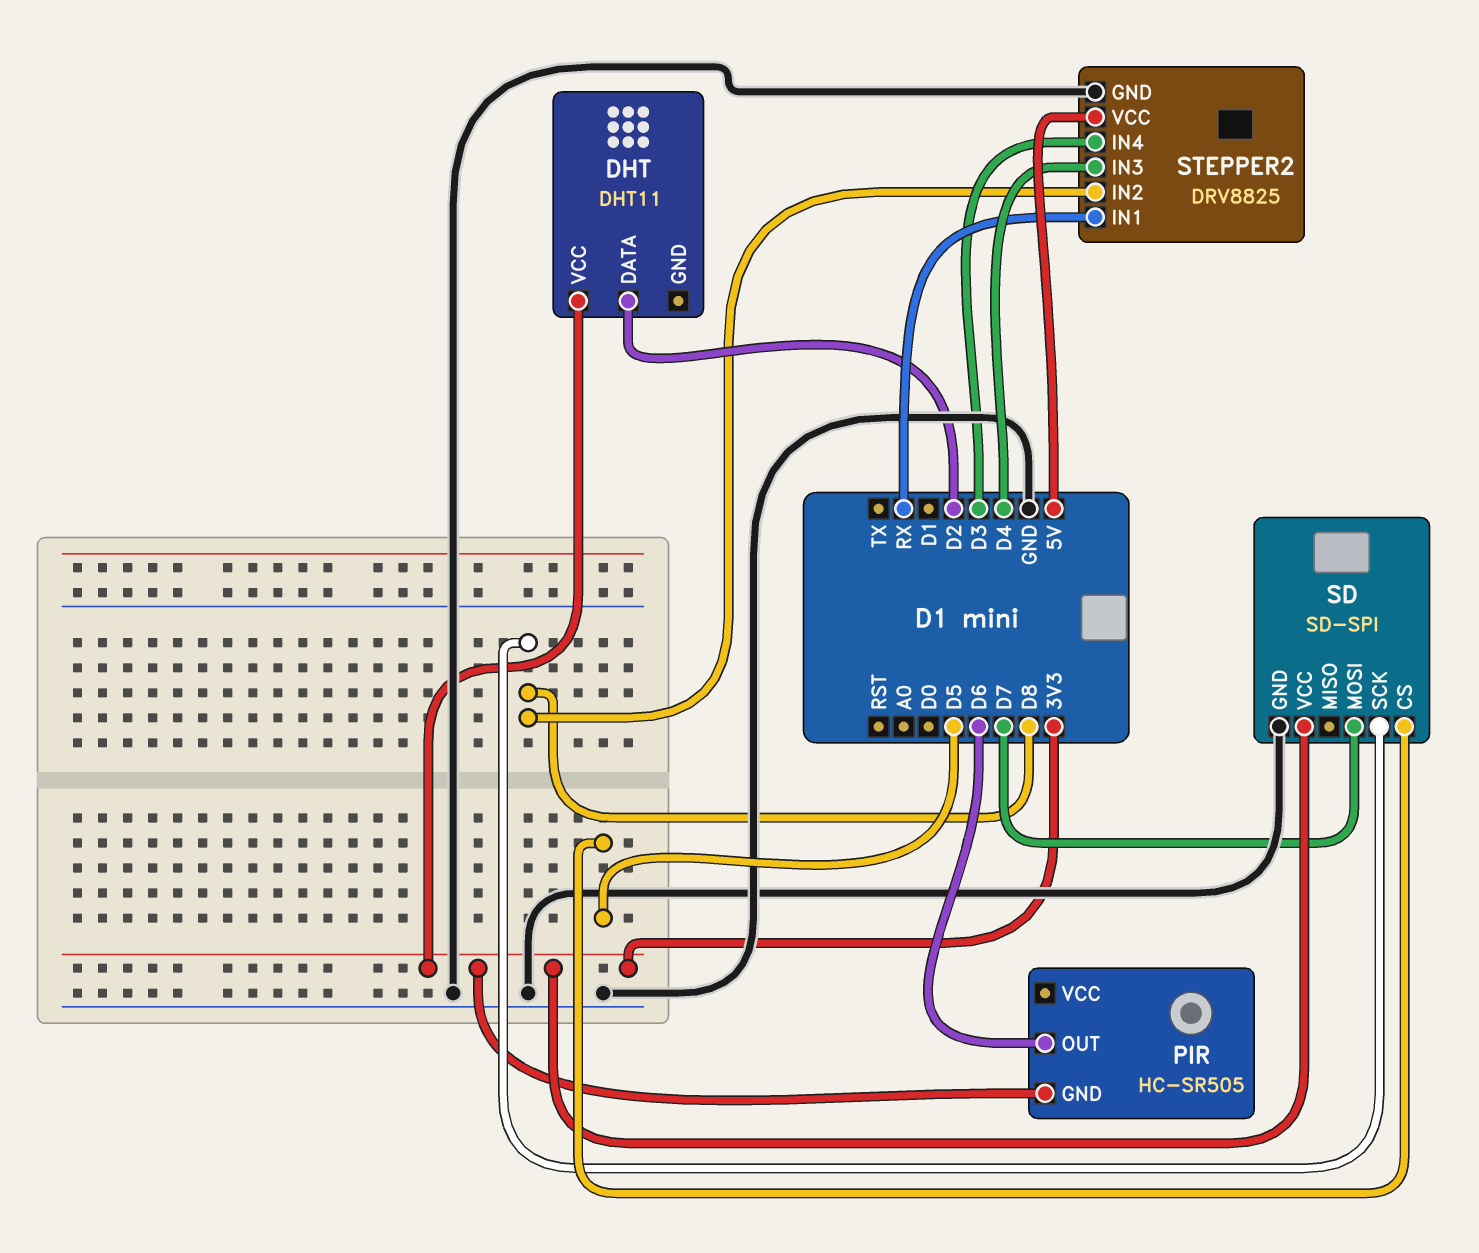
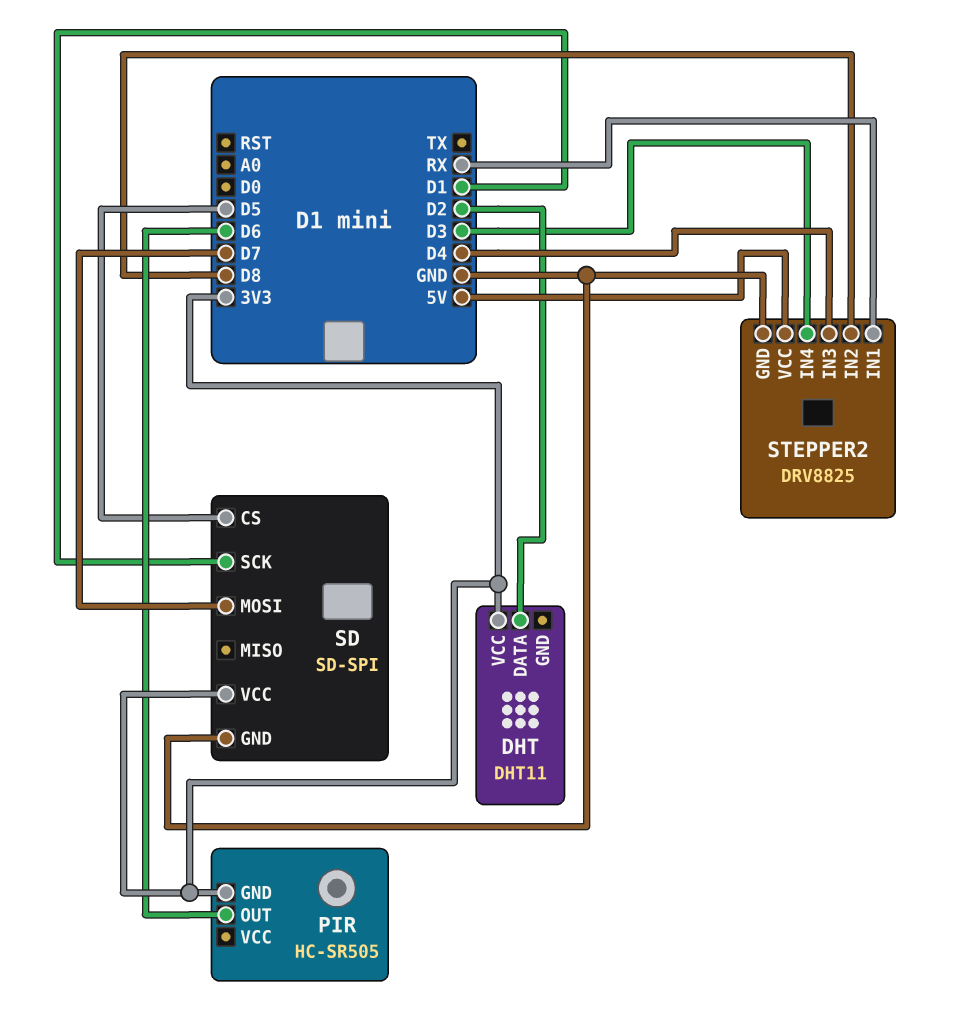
SD pin SCK: D8 -> D1

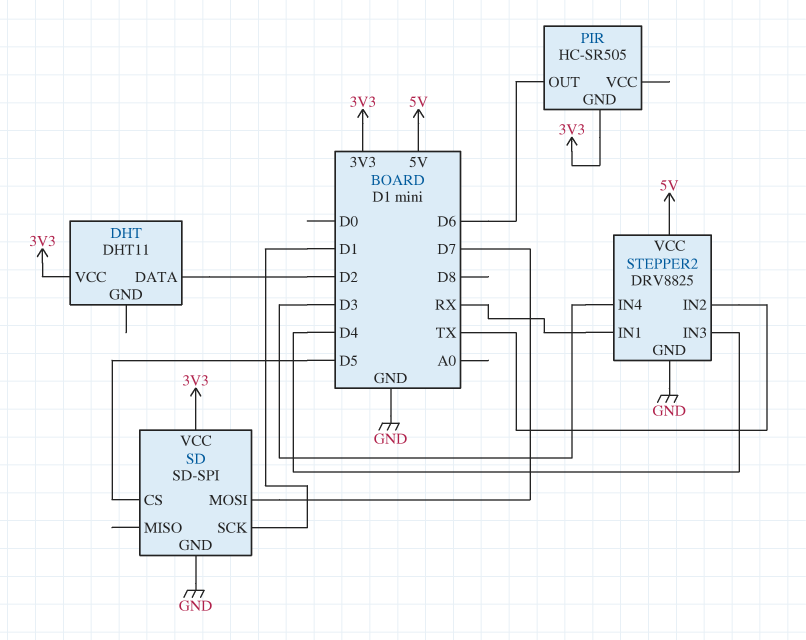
STEPPER2 pin IN2: D8 -> TX

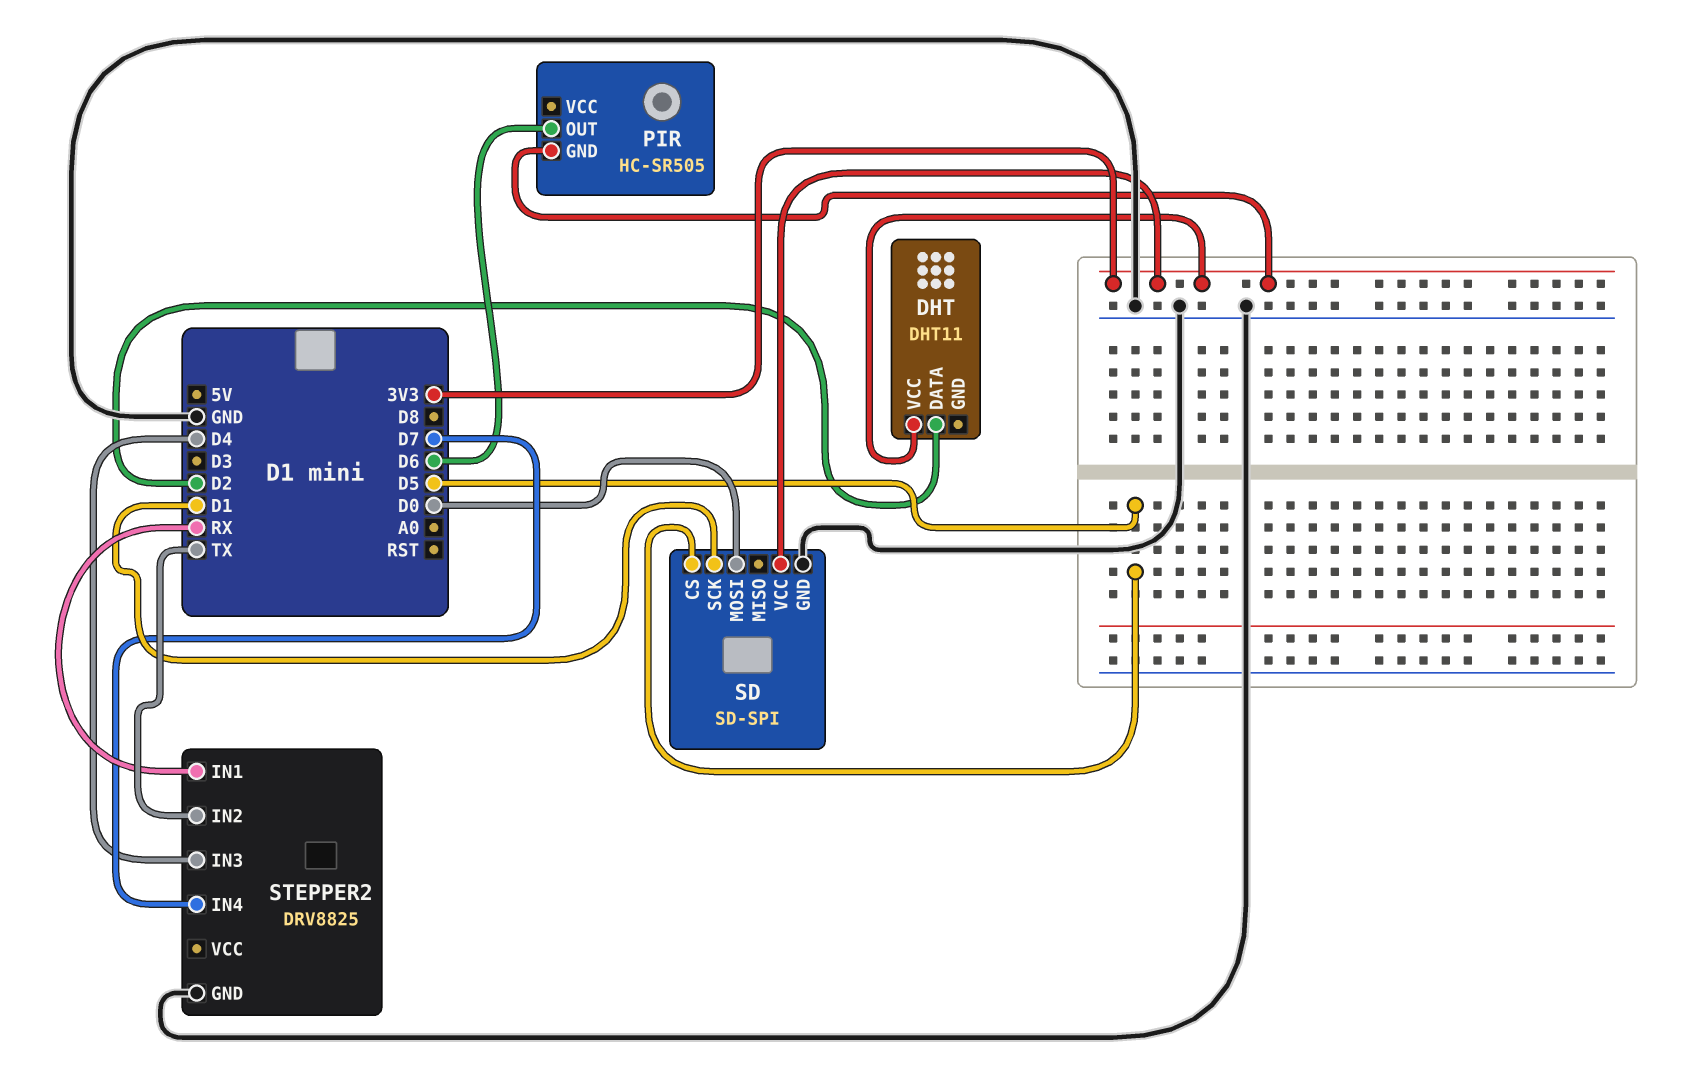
SD pin MOSI: D7 -> D0
STEPPER2 pin IN4: D3 -> D7
STEPPER2 pin VCC: 5V -> none

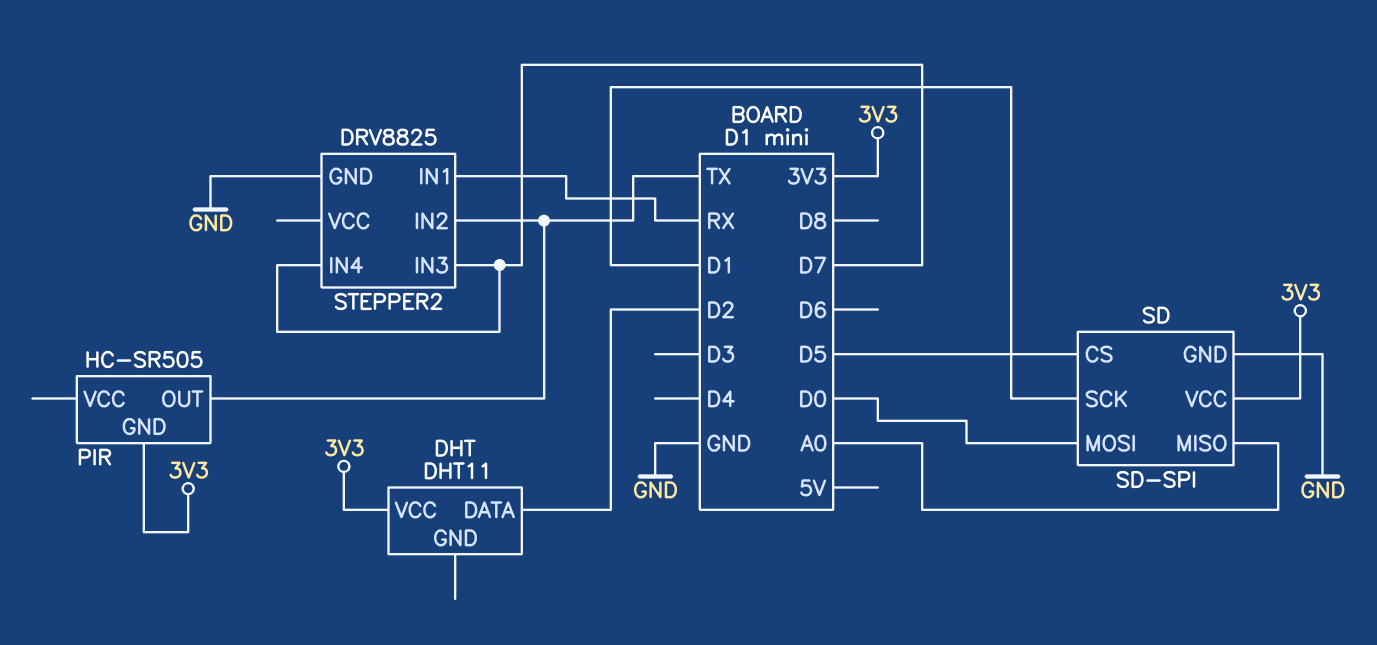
PIR pin OUT: D6 -> TX
SD pin MISO: none -> A0
STEPPER2 pin IN3: D4 -> D7

